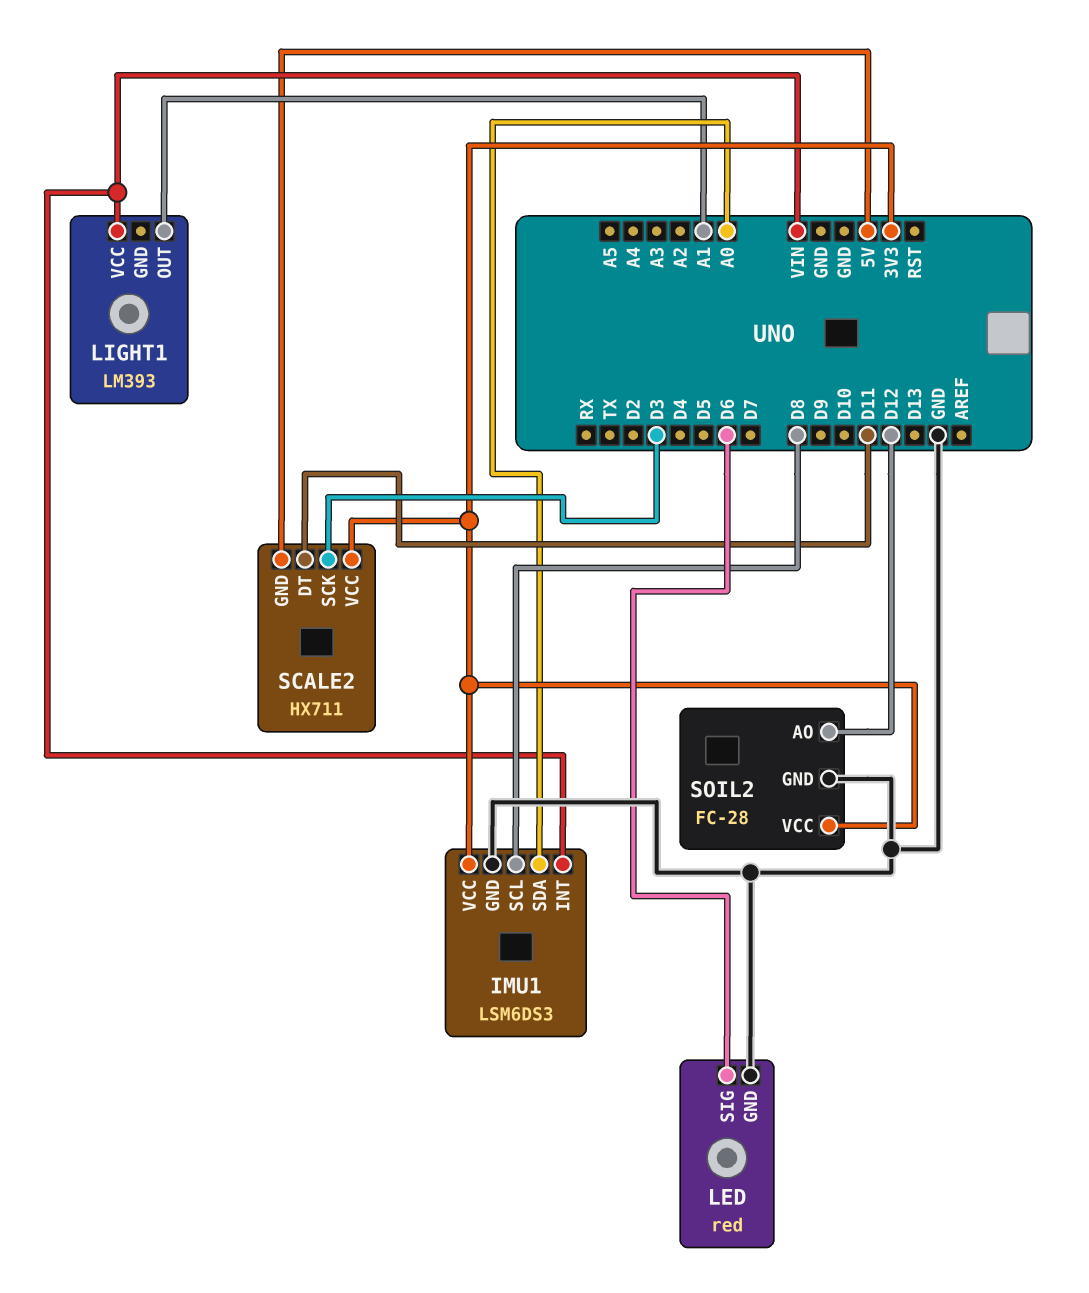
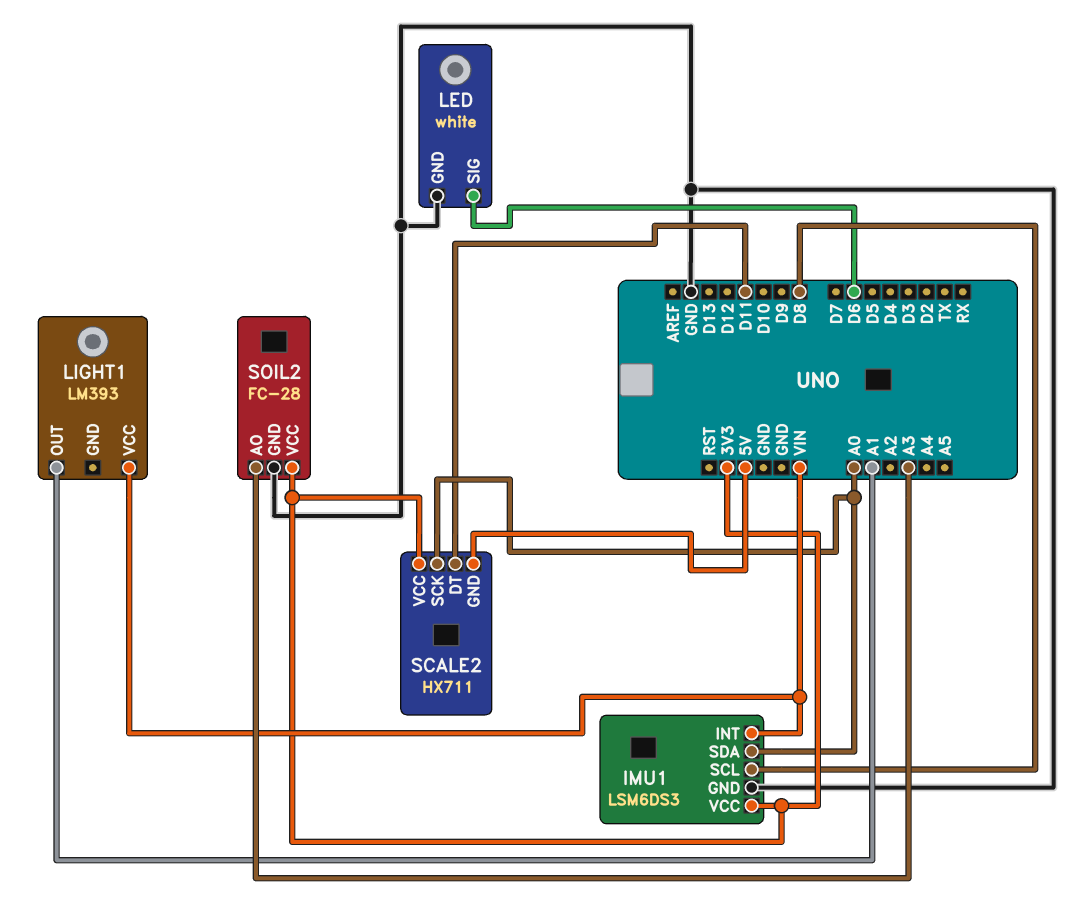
LED: red -> white
SCALE2 pin SCK: D3 -> A0
SOIL2 pin AO: D12 -> A3

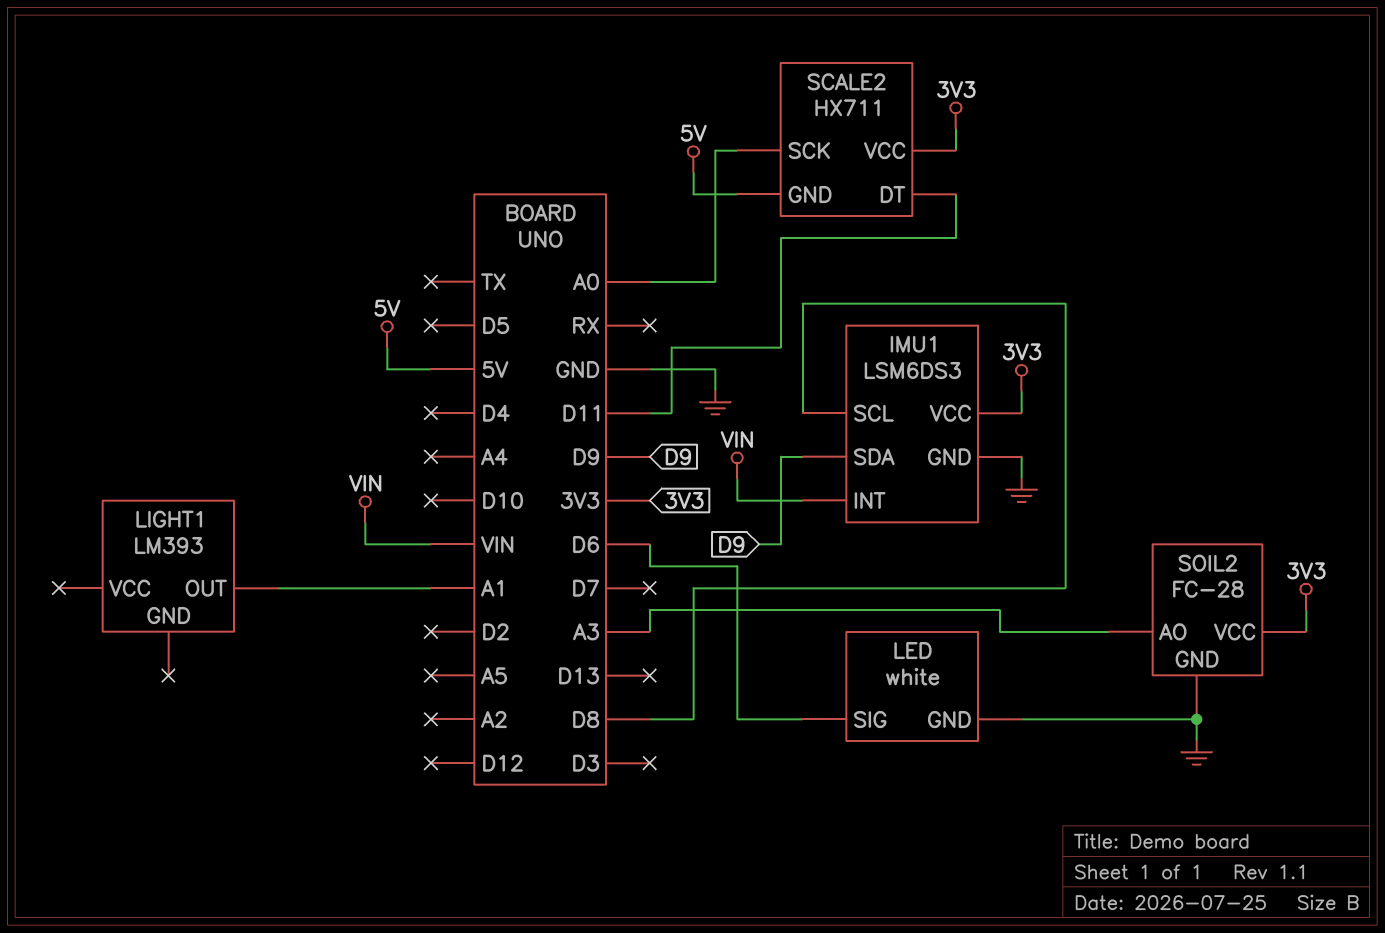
IMU1 pin SDA: A0 -> D9
LIGHT1 pin VCC: VIN -> none

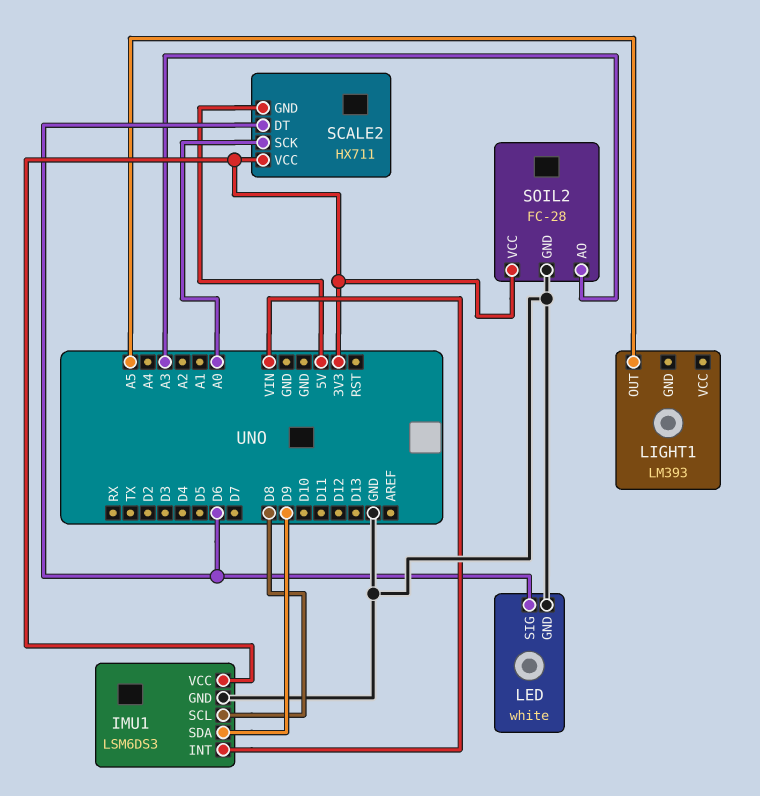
LIGHT1 pin OUT: A1 -> A5
SCALE2 pin DT: D11 -> D6

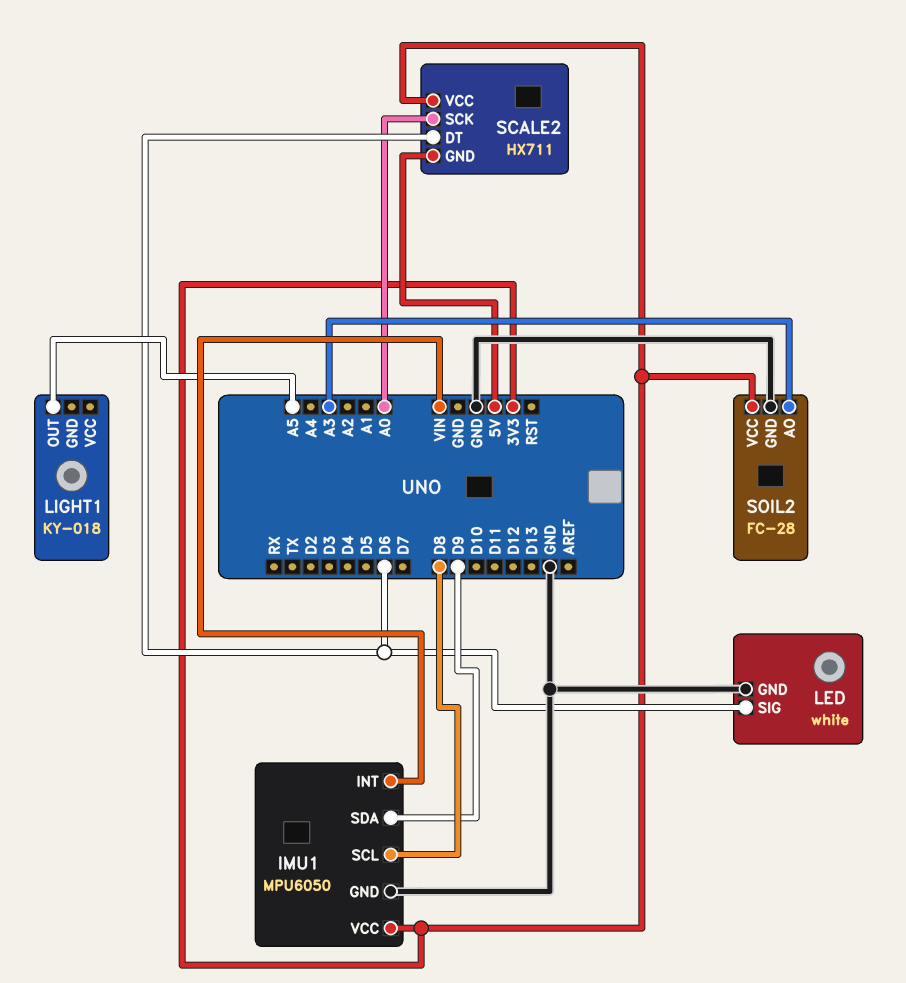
IMU1: LSM6DS3 -> MPU6050
LIGHT1: LM393 -> KY-018

